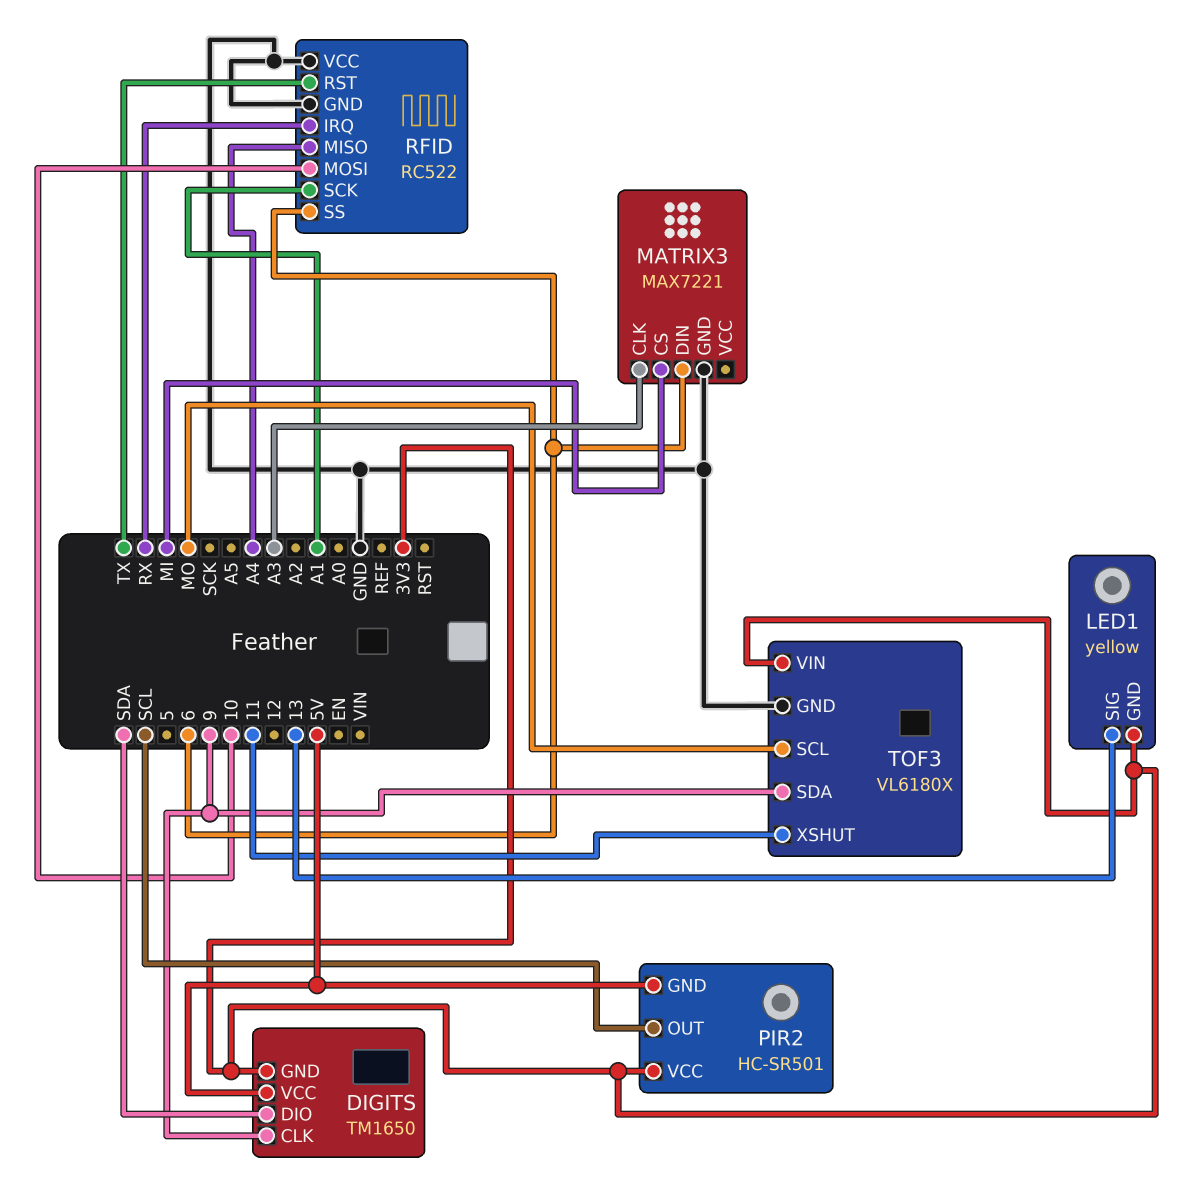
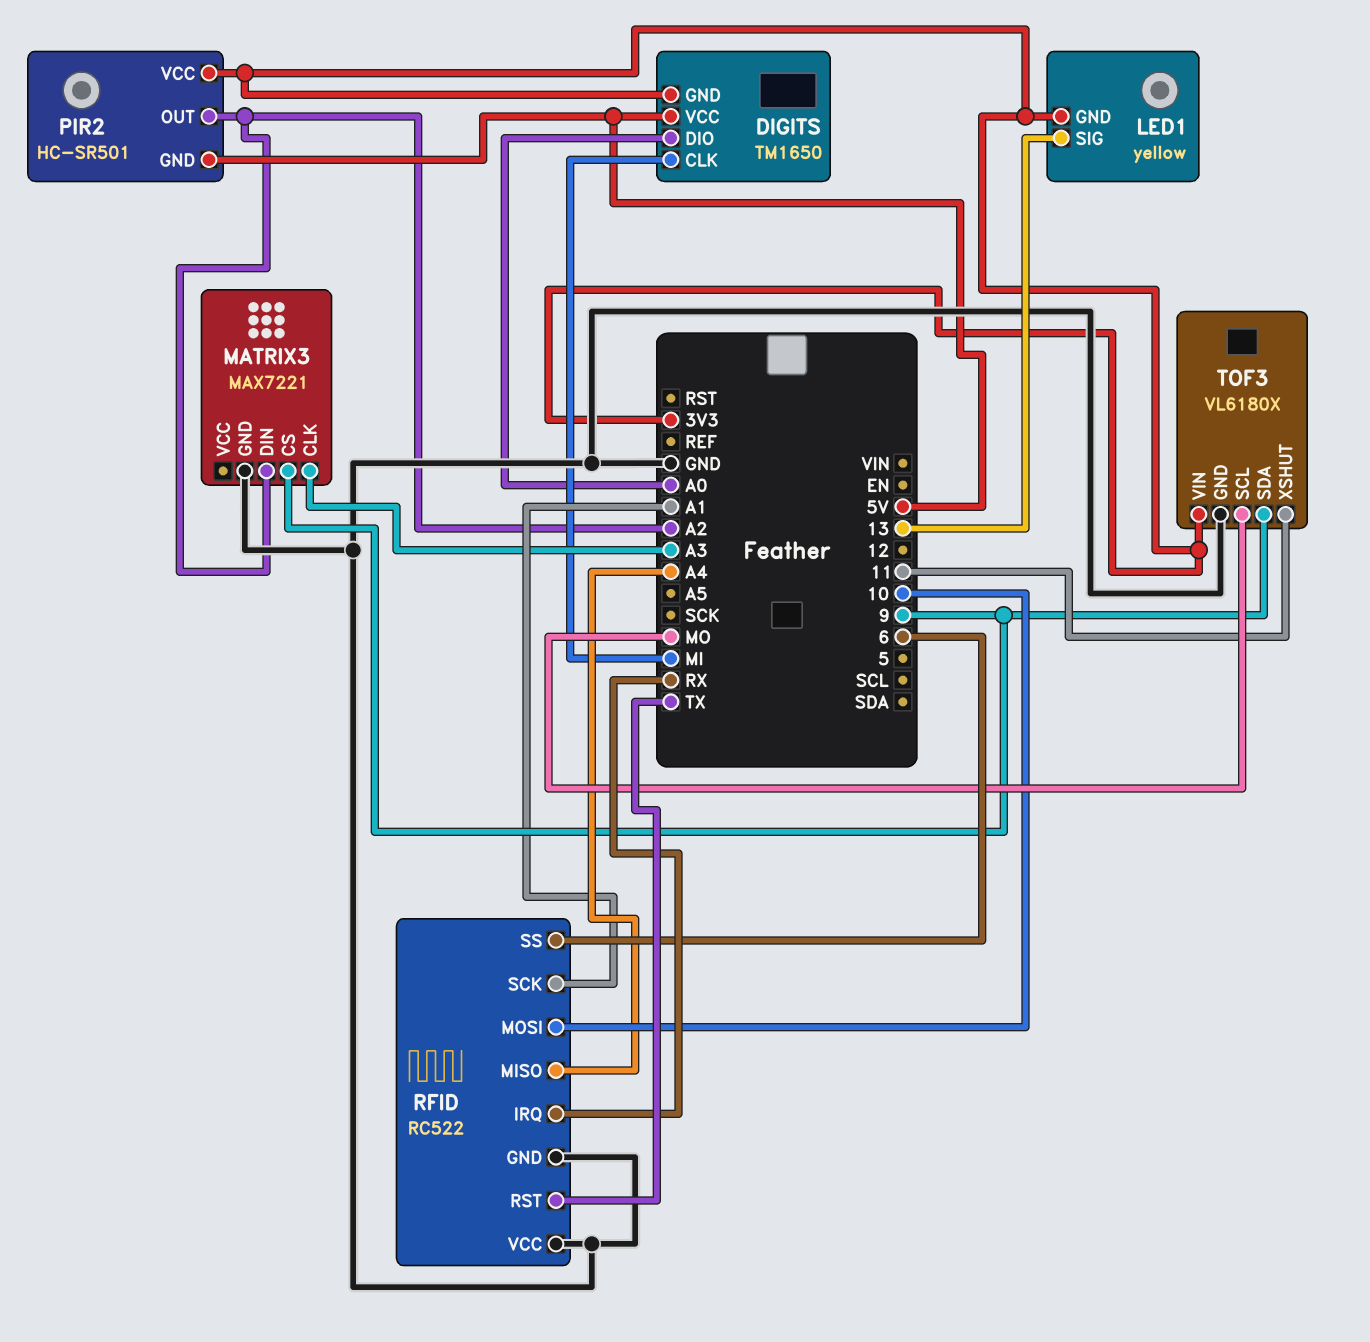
DIGITS pin CLK: 9 -> MI
DIGITS pin DIO: SDA -> A0
MATRIX3 pin CS: MI -> 9
MATRIX3 pin DIN: 6 -> A2
PIR2 pin OUT: SCL -> A2

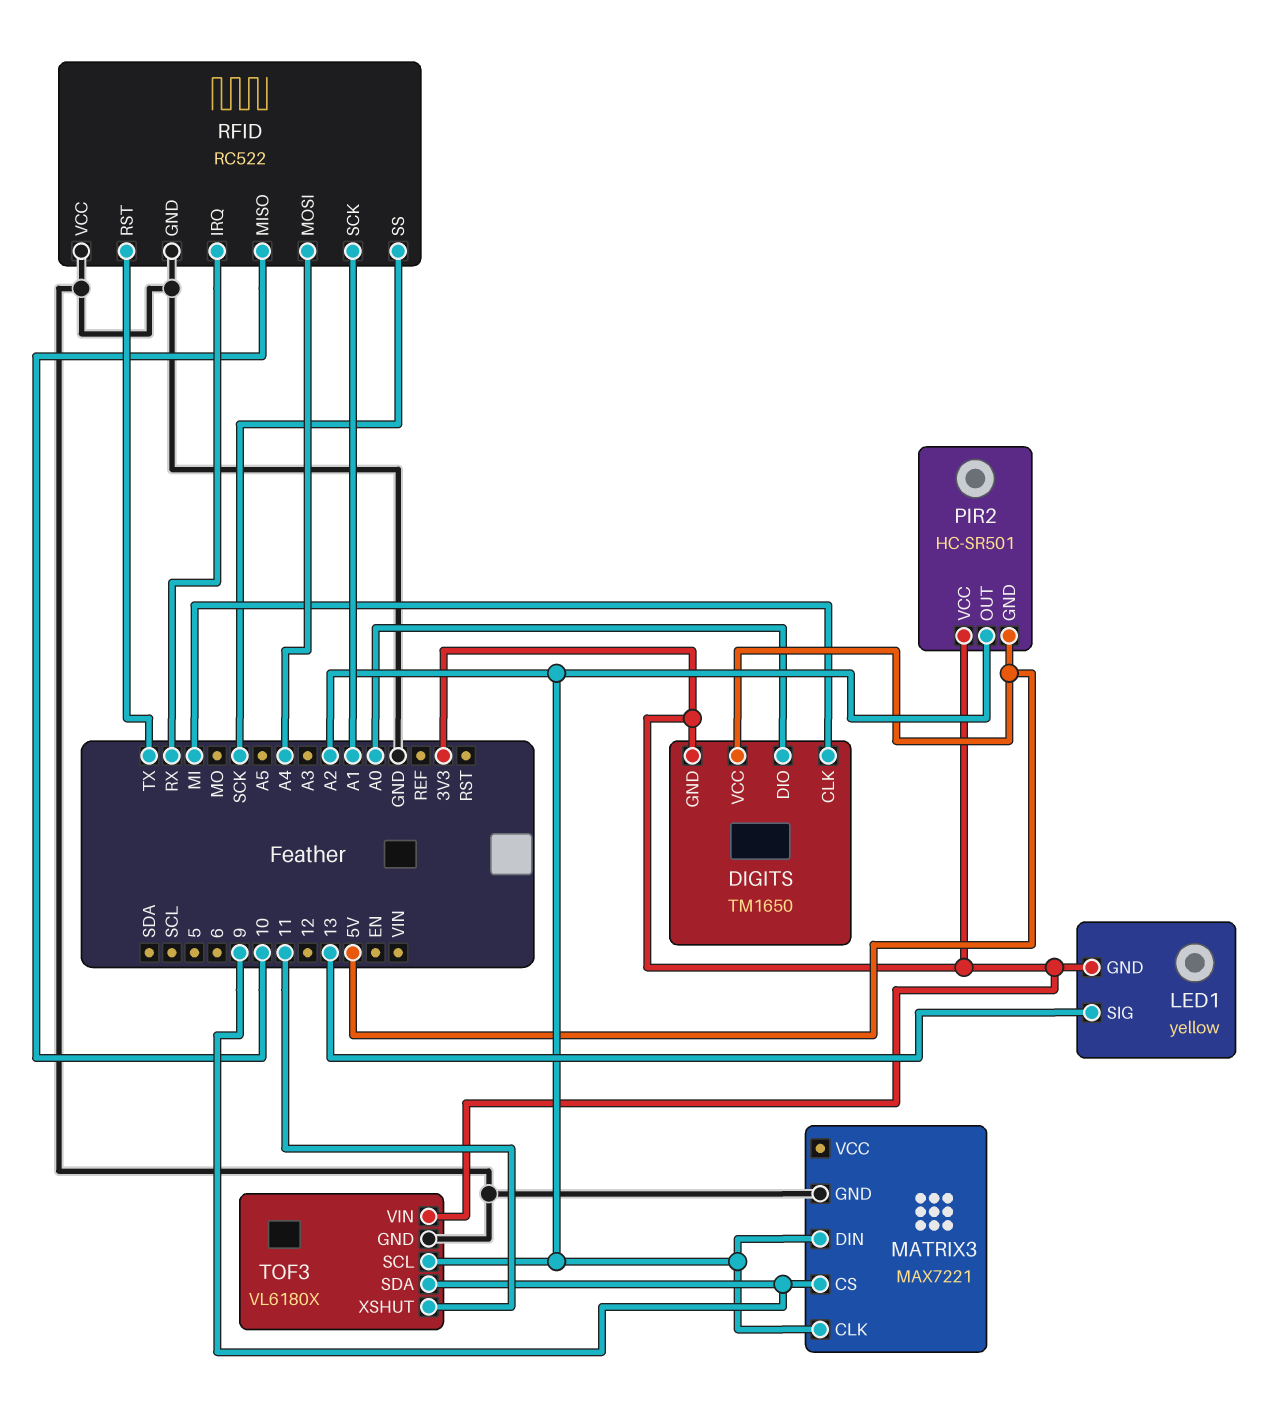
MATRIX3 pin CLK: A3 -> A2
RFID pin MISO: A4 -> 10
RFID pin MOSI: 10 -> A4
RFID pin SS: 6 -> SCK
TOF3 pin SCL: MO -> A2

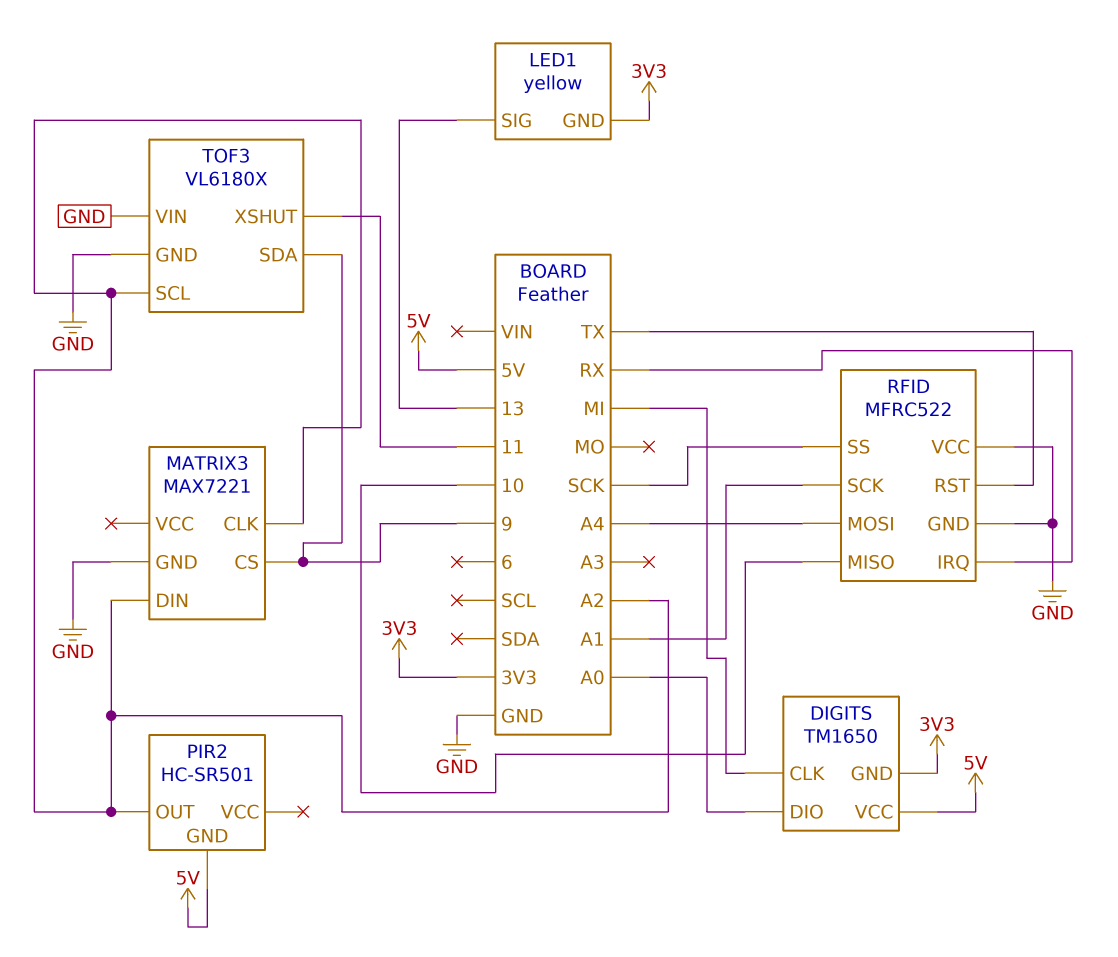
PIR2 pin VCC: 3V3 -> none
RFID: RC522 -> MFRC522
TOF3 pin VIN: 3V3 -> GND

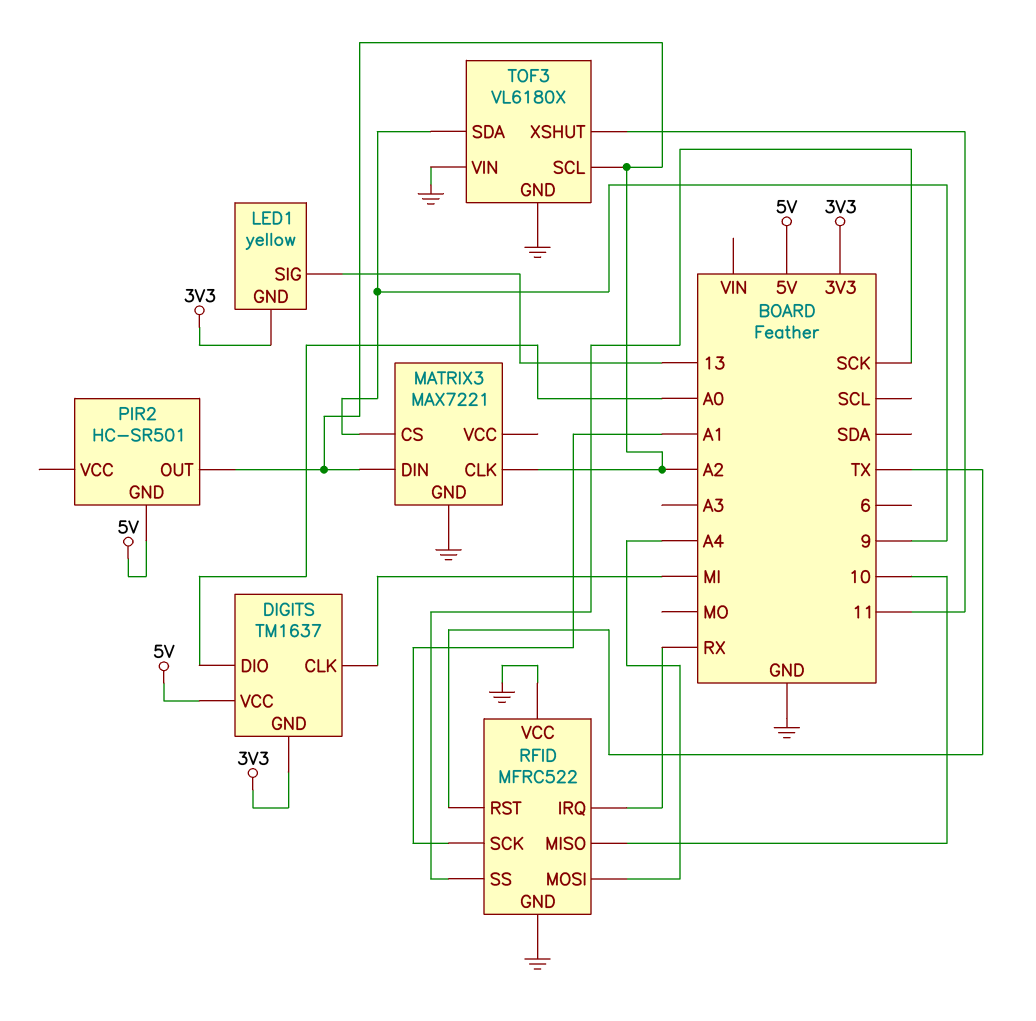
DIGITS: TM1650 -> TM1637

